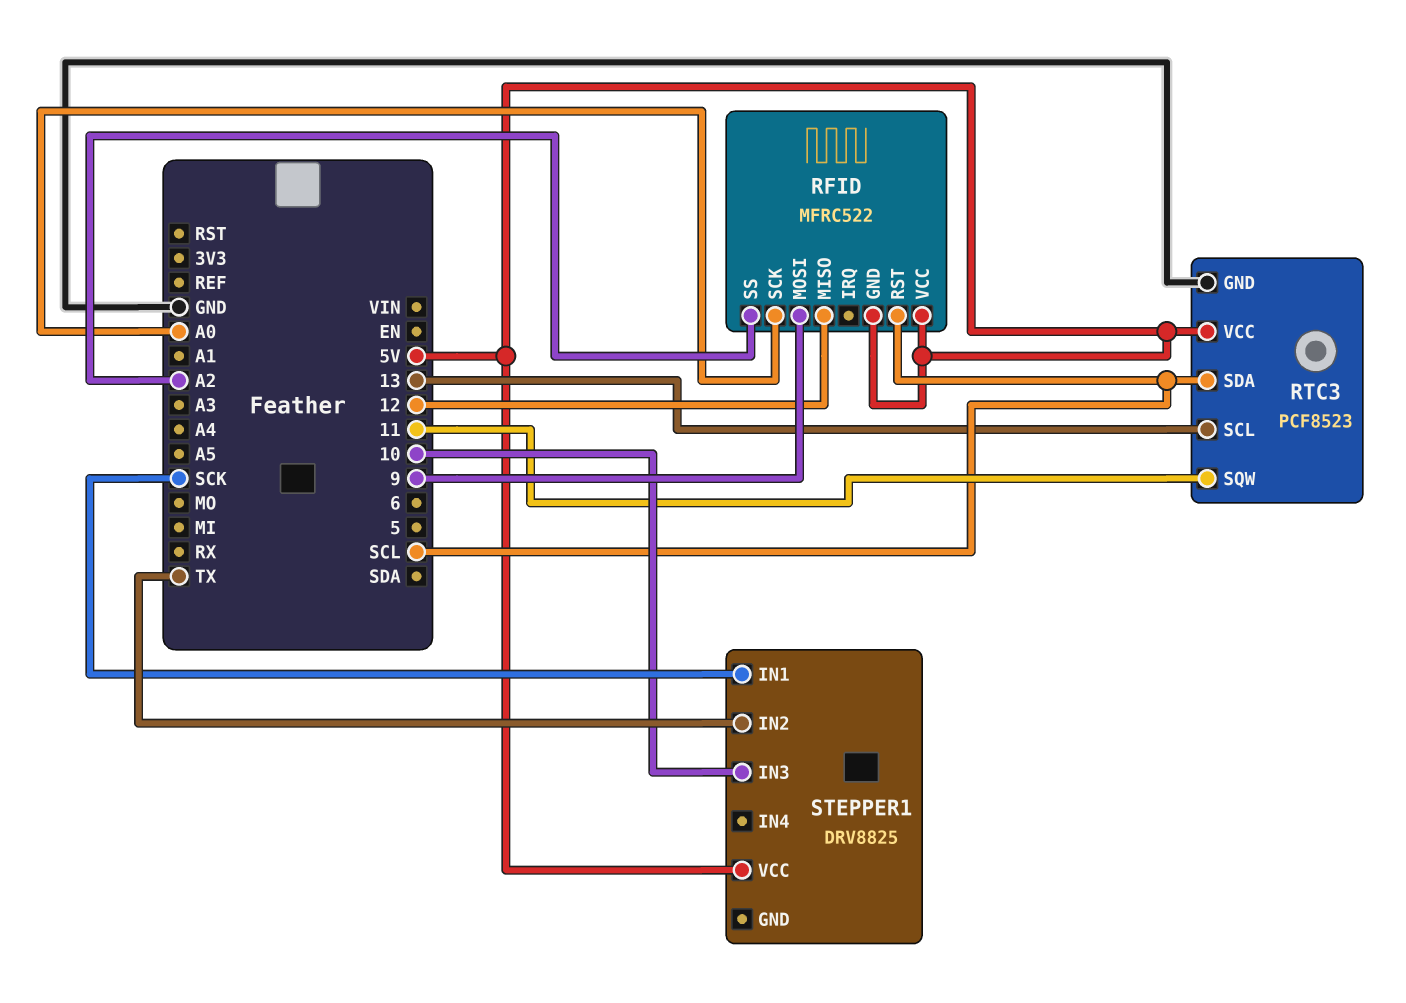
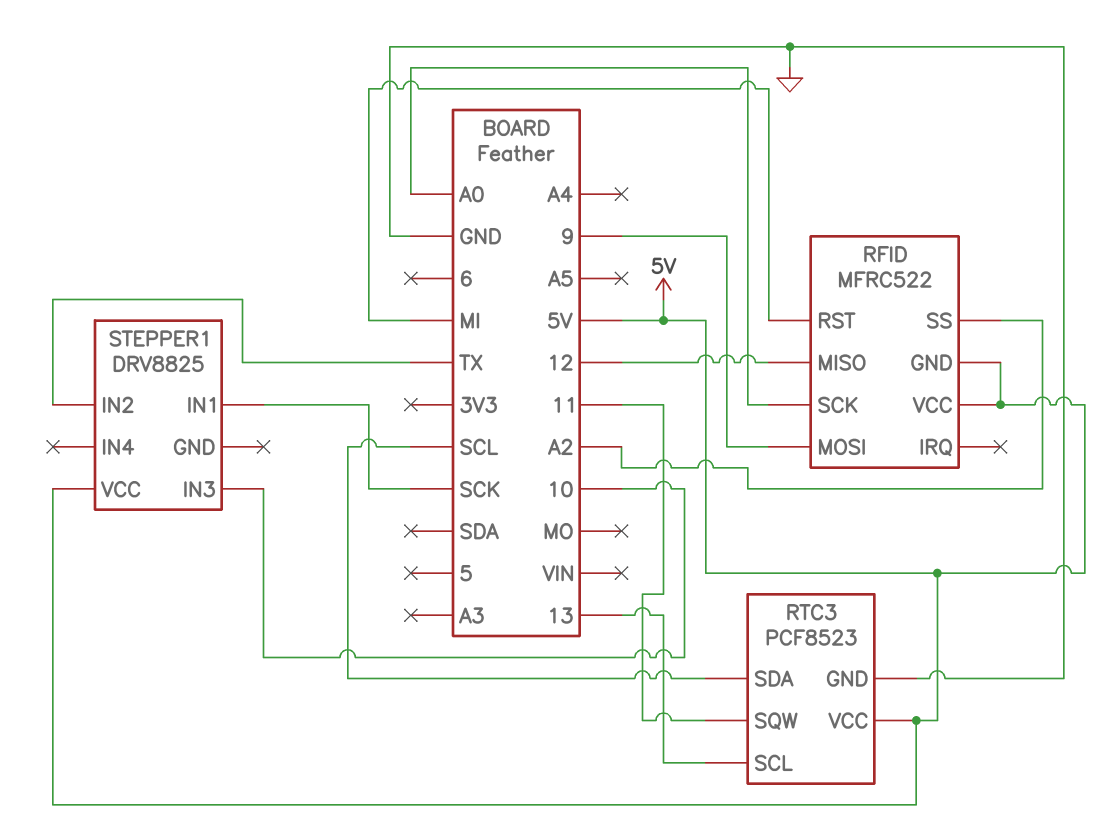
RFID pin RST: SCL -> MI

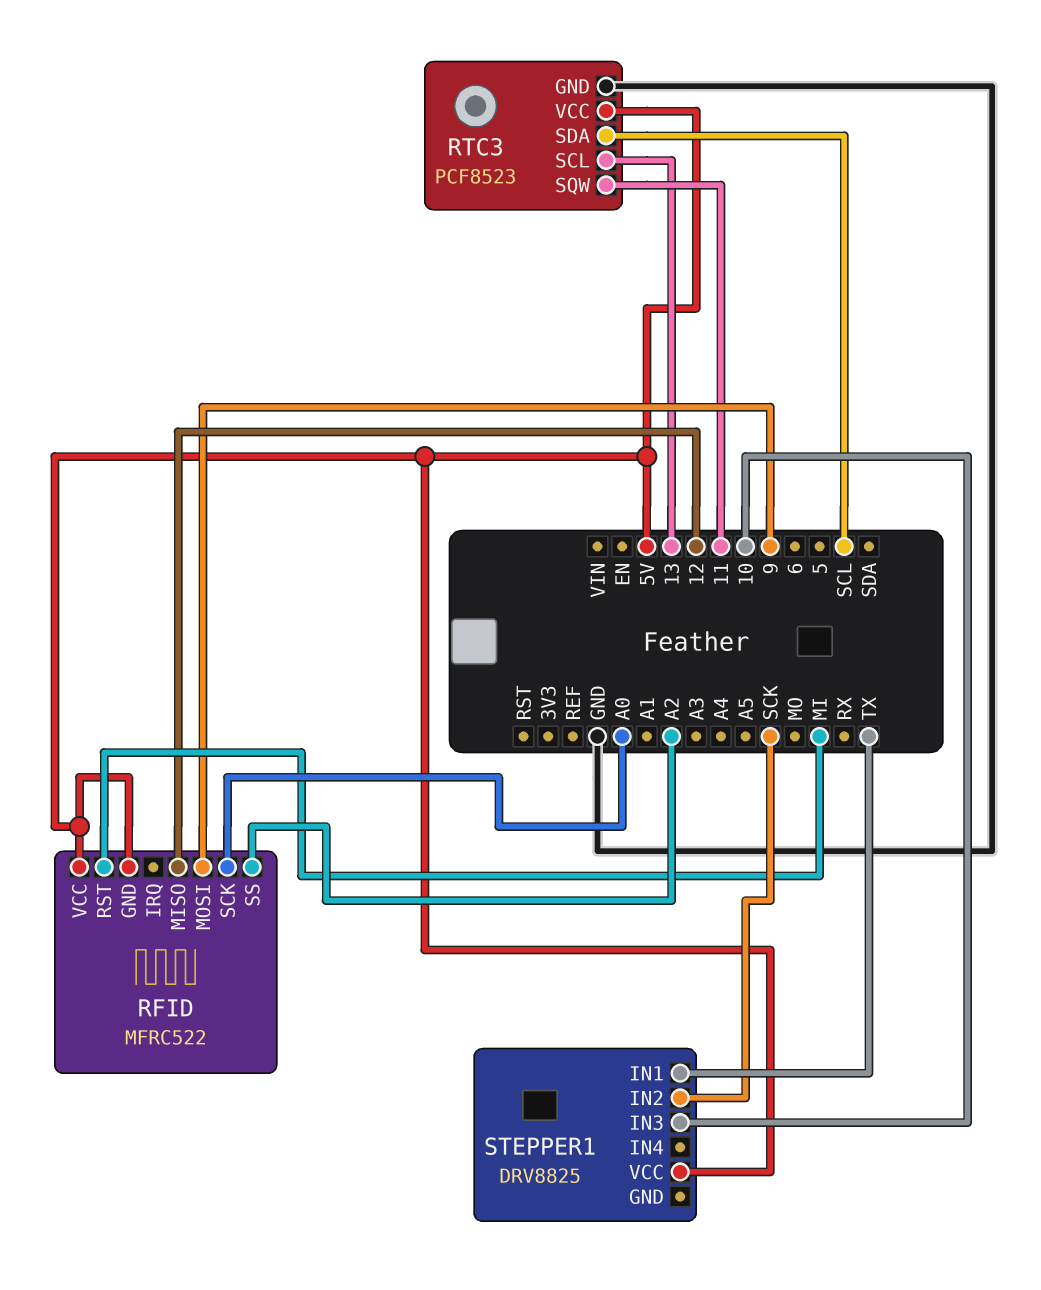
STEPPER1 pin IN1: SCK -> TX
STEPPER1 pin IN2: TX -> SCK

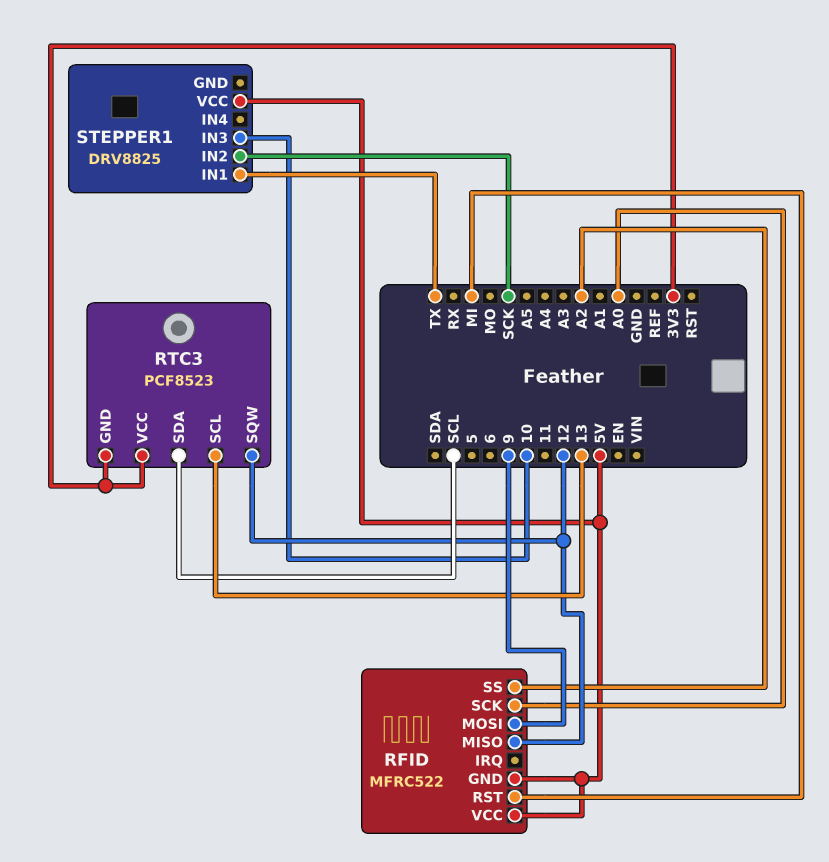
RTC3 pin GND: GND -> 3V3
RTC3 pin SQW: 11 -> 12
RTC3 pin VCC: 5V -> 3V3

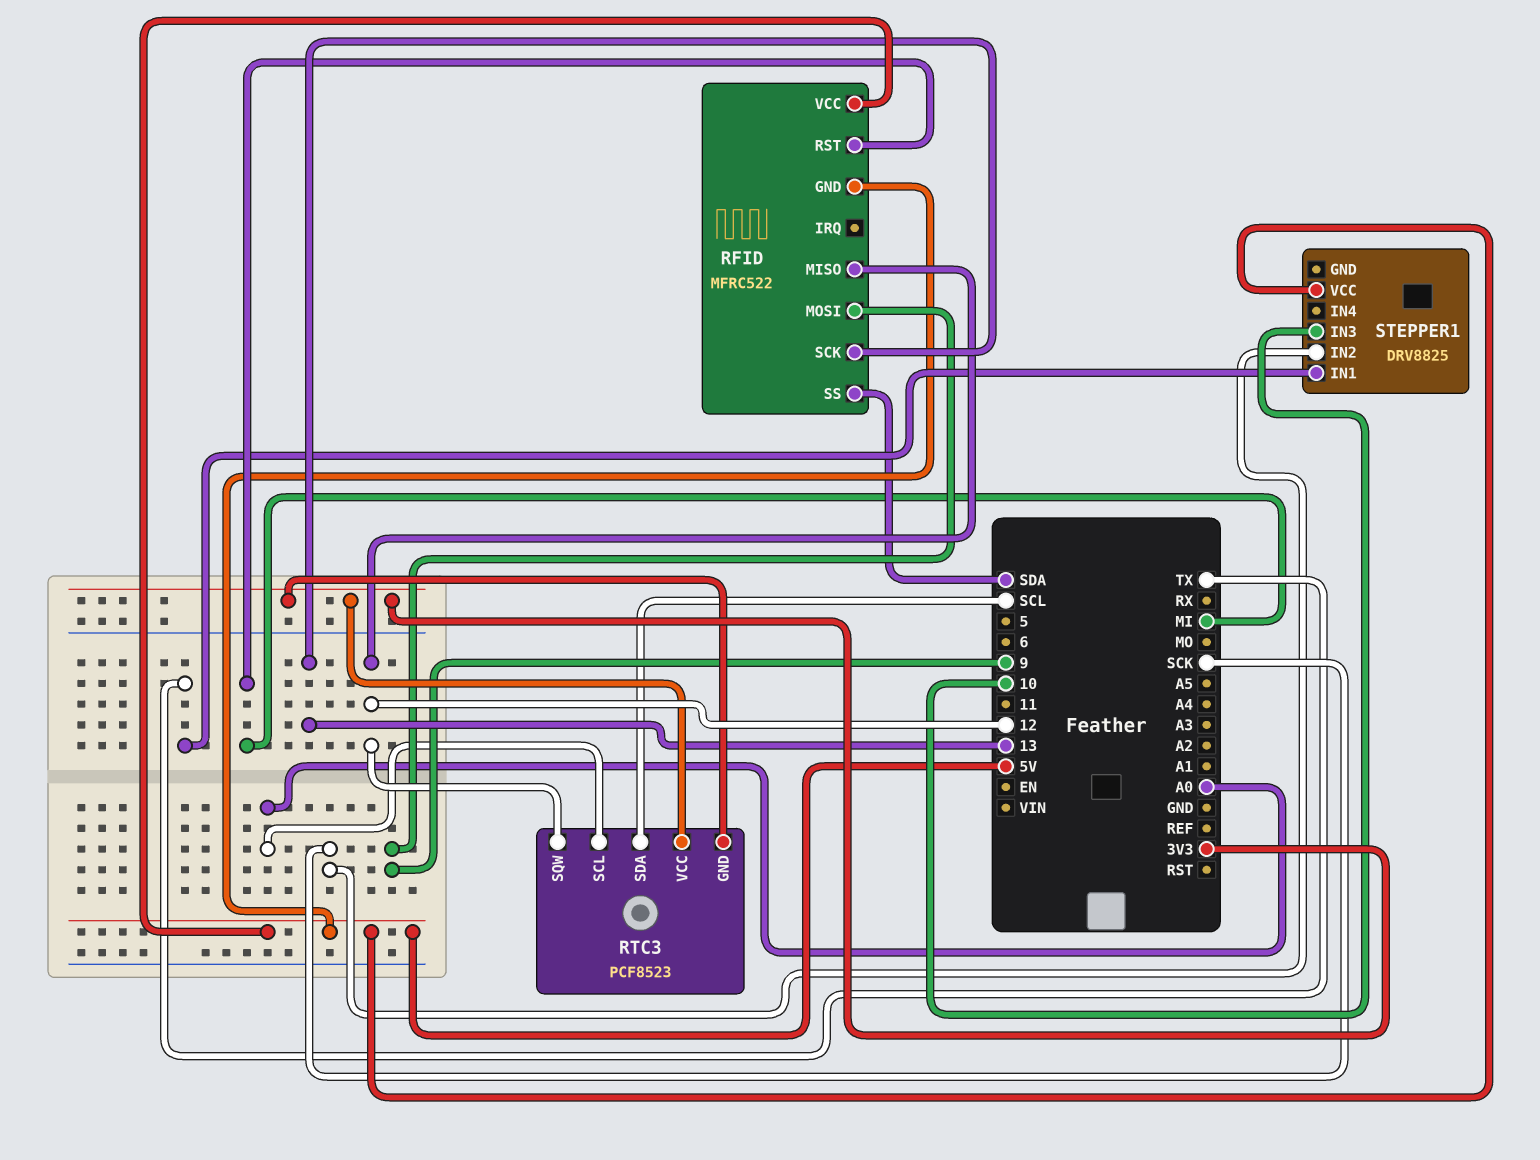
RFID pin SCK: A0 -> 13
RFID pin SS: A2 -> SDA
RTC3 pin SCL: 13 -> A0

